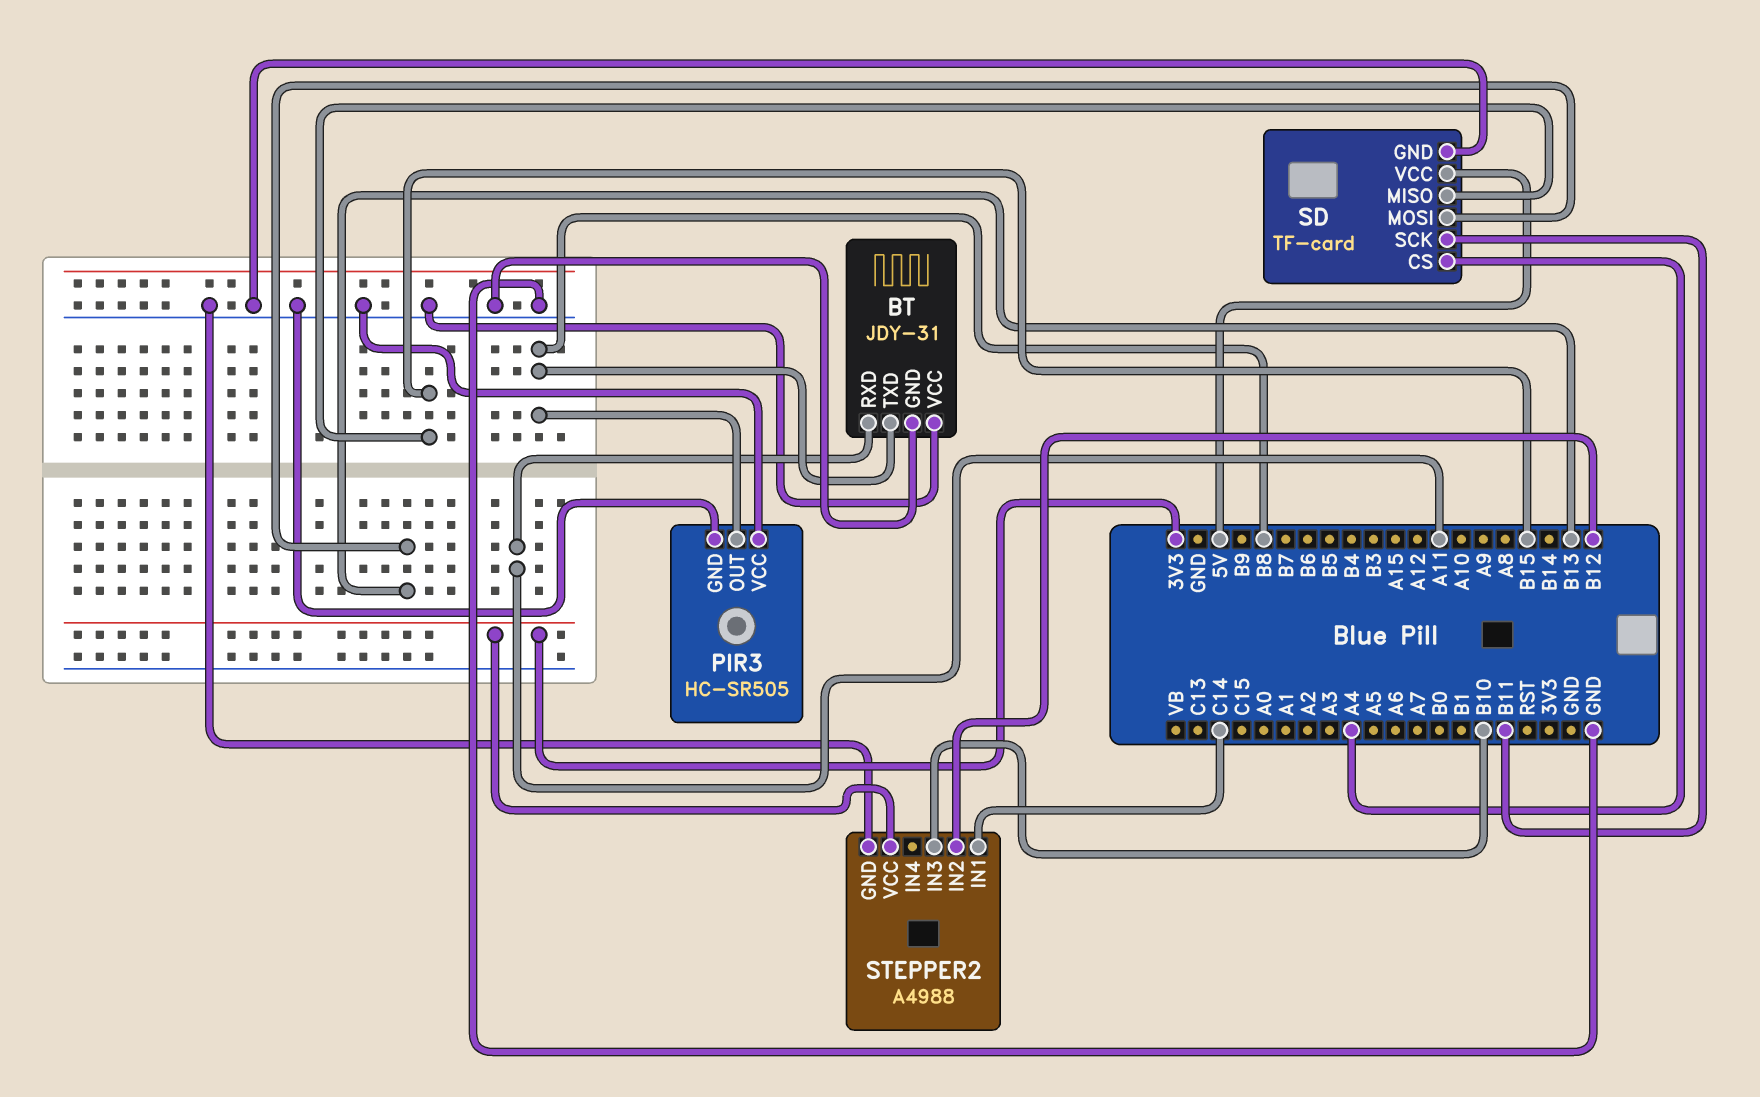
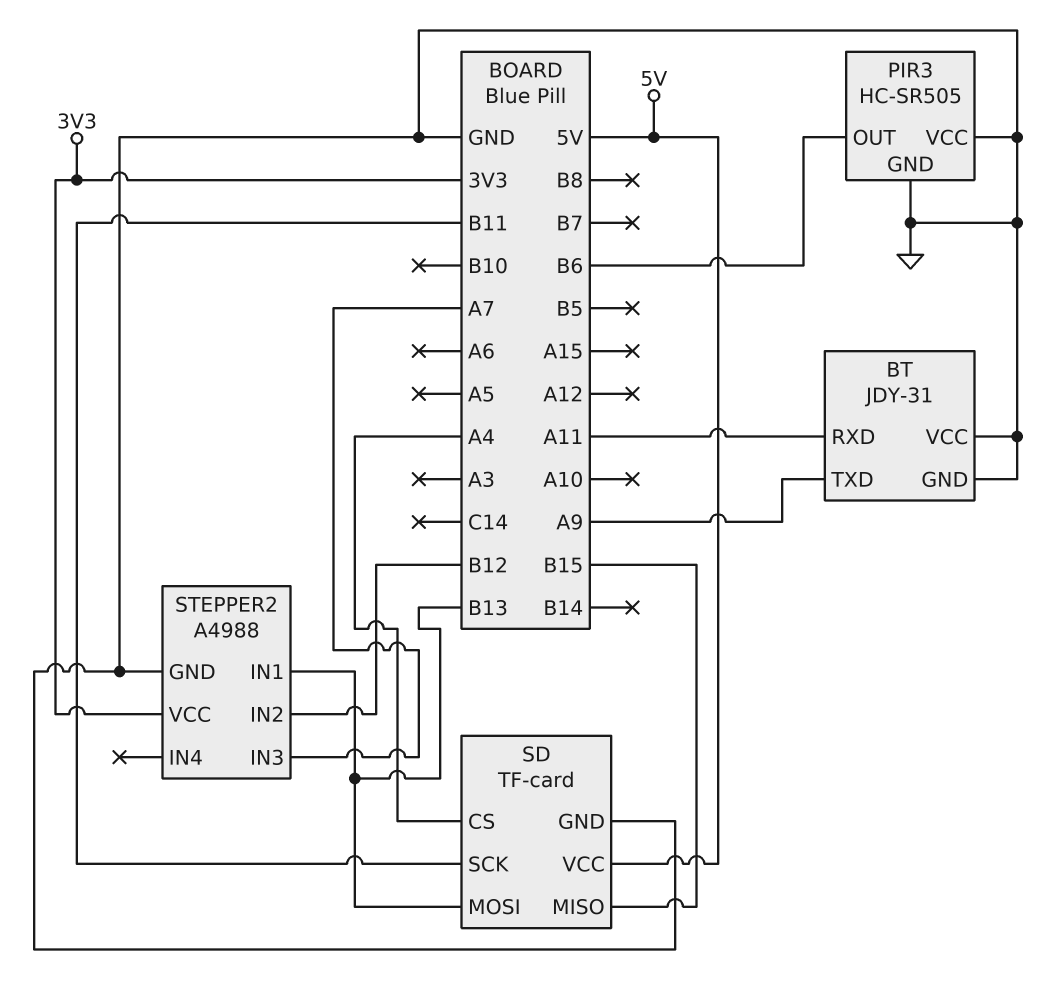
BT pin TXD: B8 -> A9
PIR3 pin OUT: B8 -> B6
STEPPER2 pin IN1: C14 -> B13
STEPPER2 pin IN3: B10 -> A7

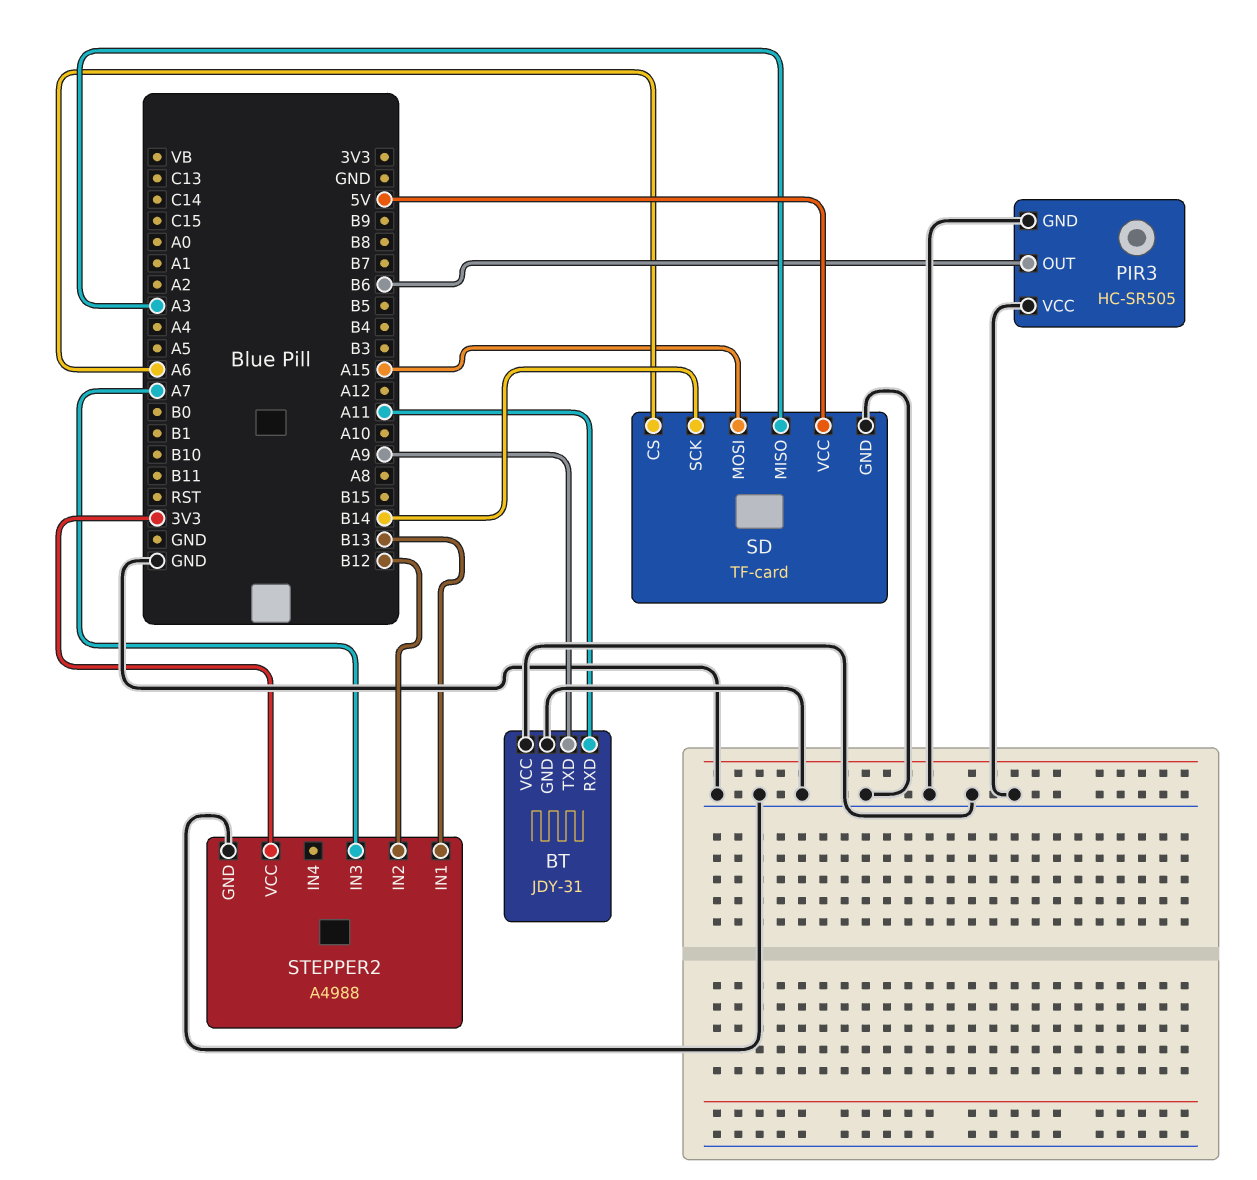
SD pin CS: A4 -> A6
SD pin MISO: B15 -> A3
SD pin MOSI: B13 -> A15
SD pin SCK: B11 -> B14

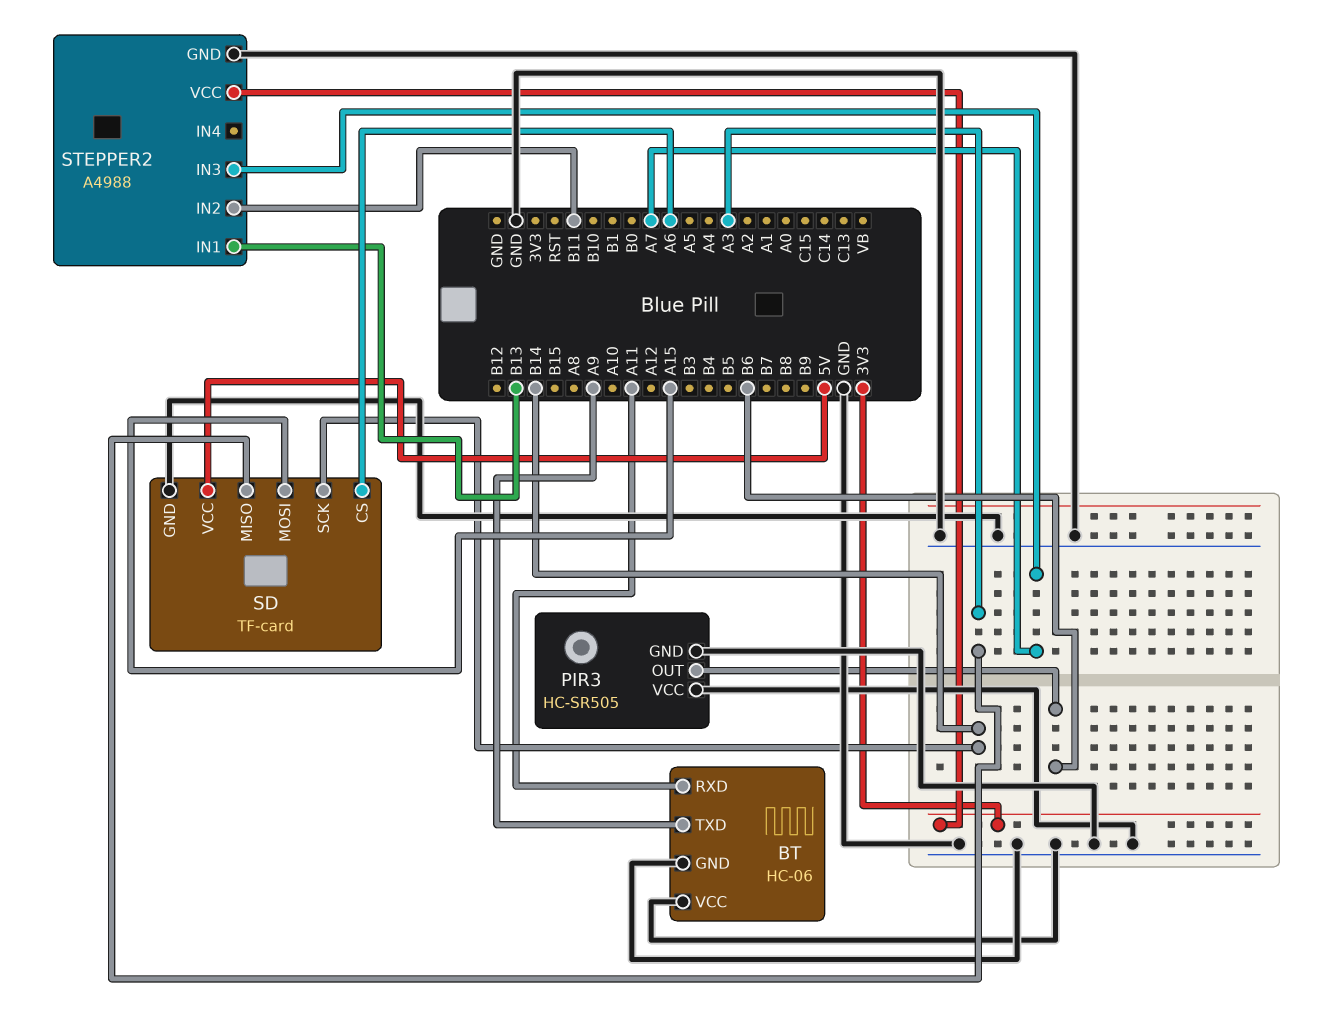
BT: JDY-31 -> HC-06
STEPPER2 pin IN2: B12 -> B11

